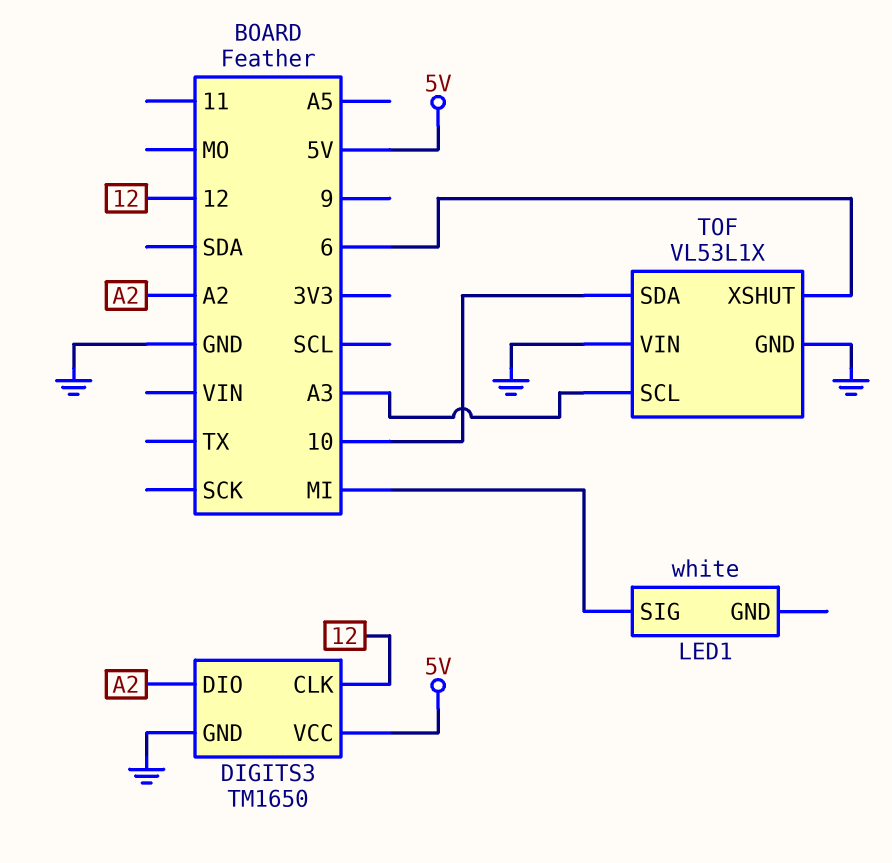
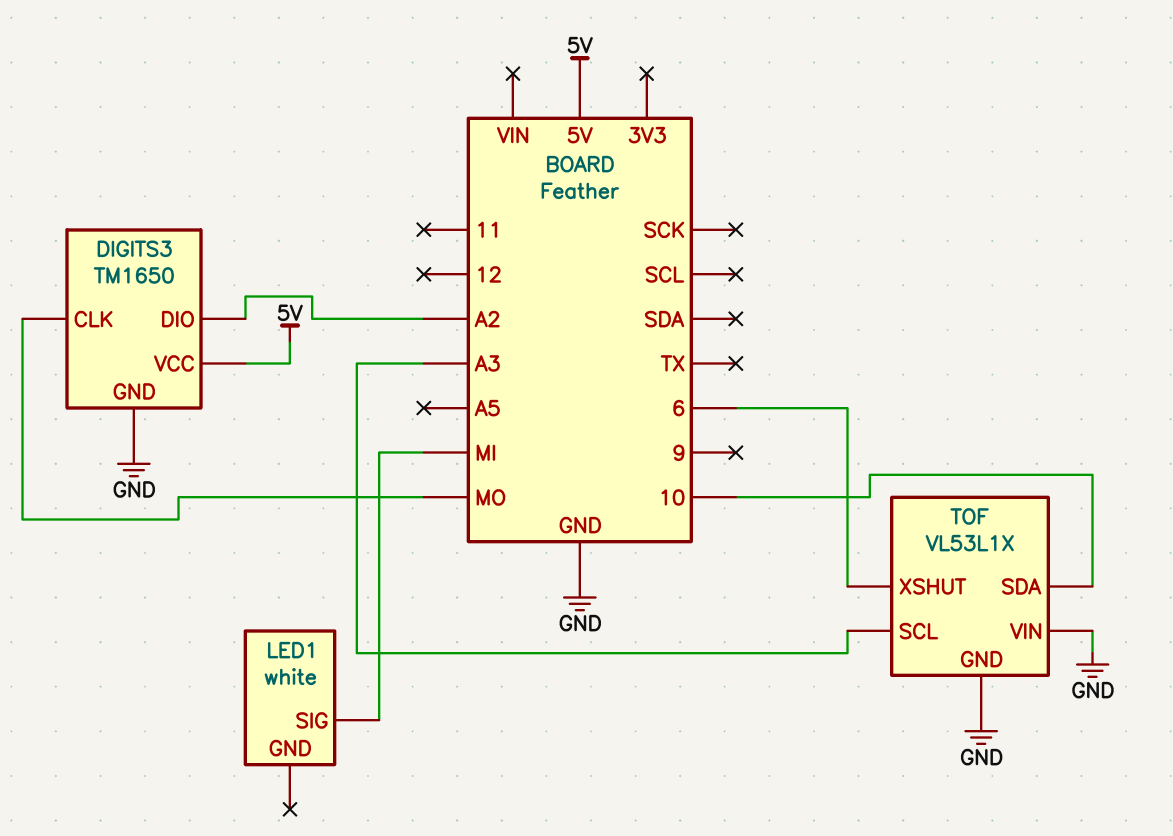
DIGITS3 pin CLK: 12 -> MO

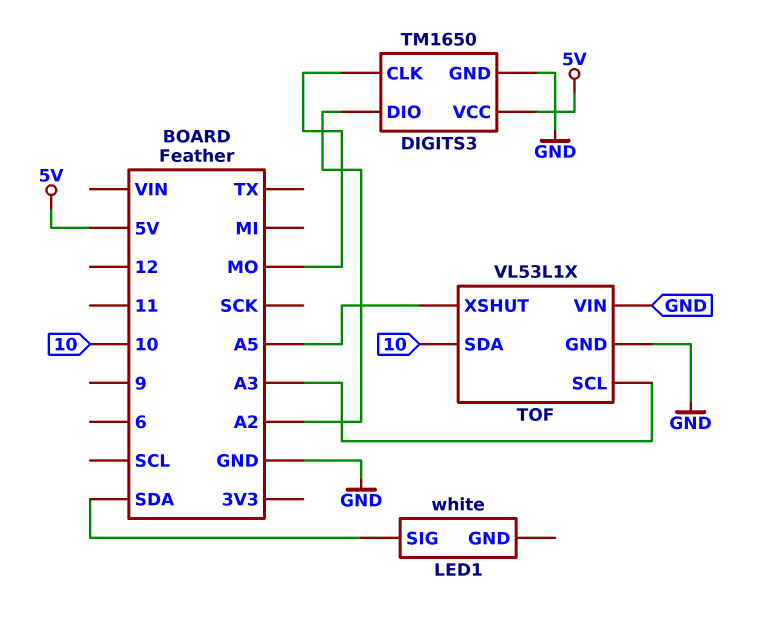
LED1 pin SIG: MI -> SDA
TOF pin XSHUT: 6 -> A5

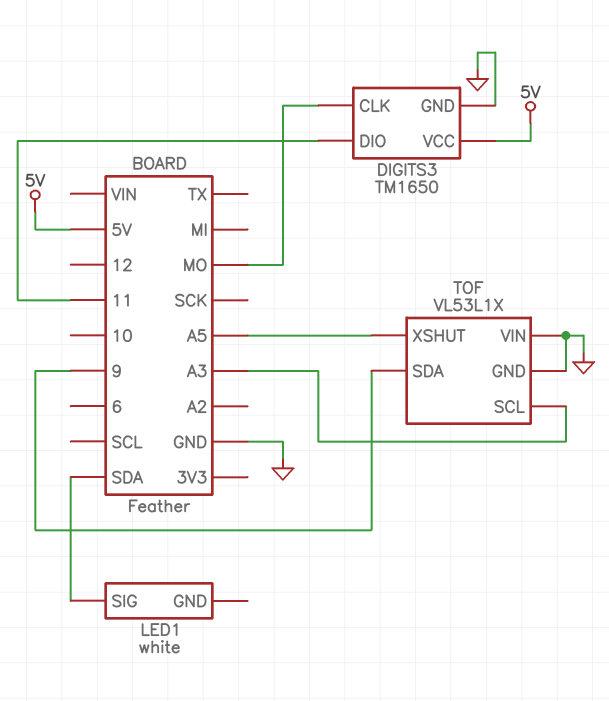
DIGITS3 pin DIO: A2 -> 11
TOF pin SDA: 10 -> 9

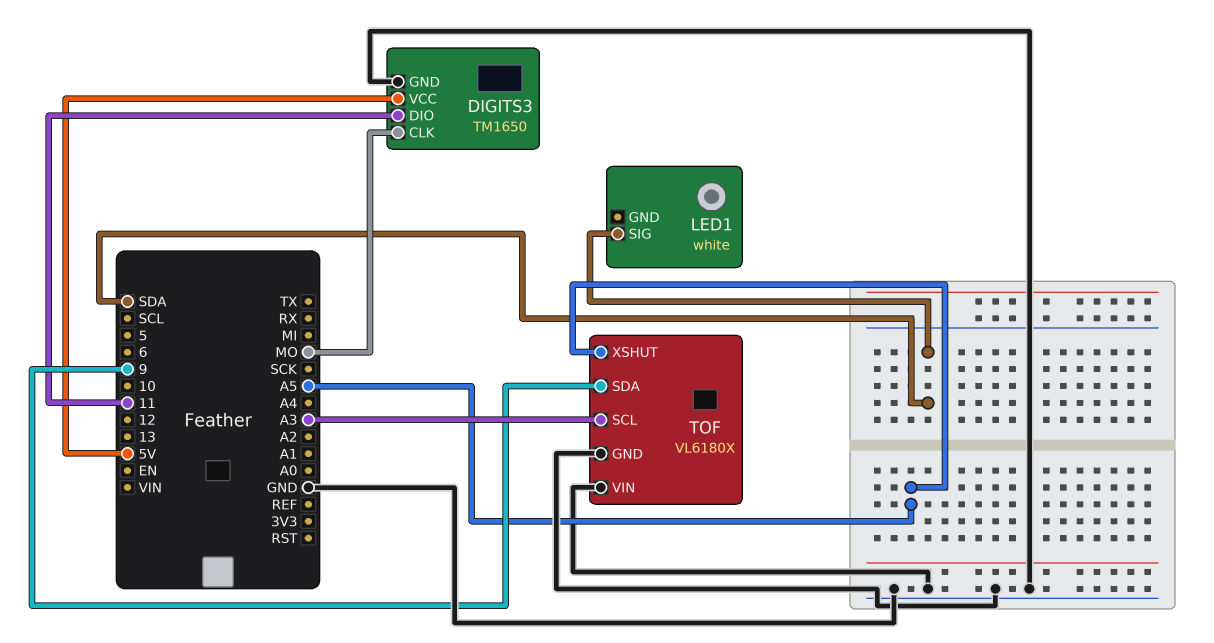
TOF: VL53L1X -> VL6180X

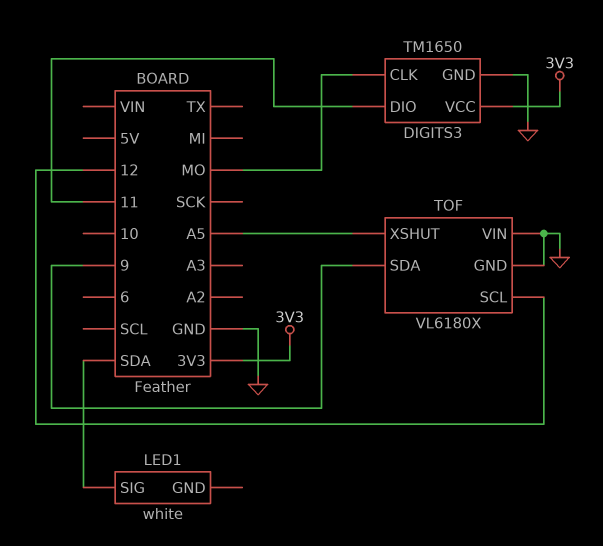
DIGITS3 pin VCC: 5V -> 3V3
TOF pin SCL: A3 -> 12

